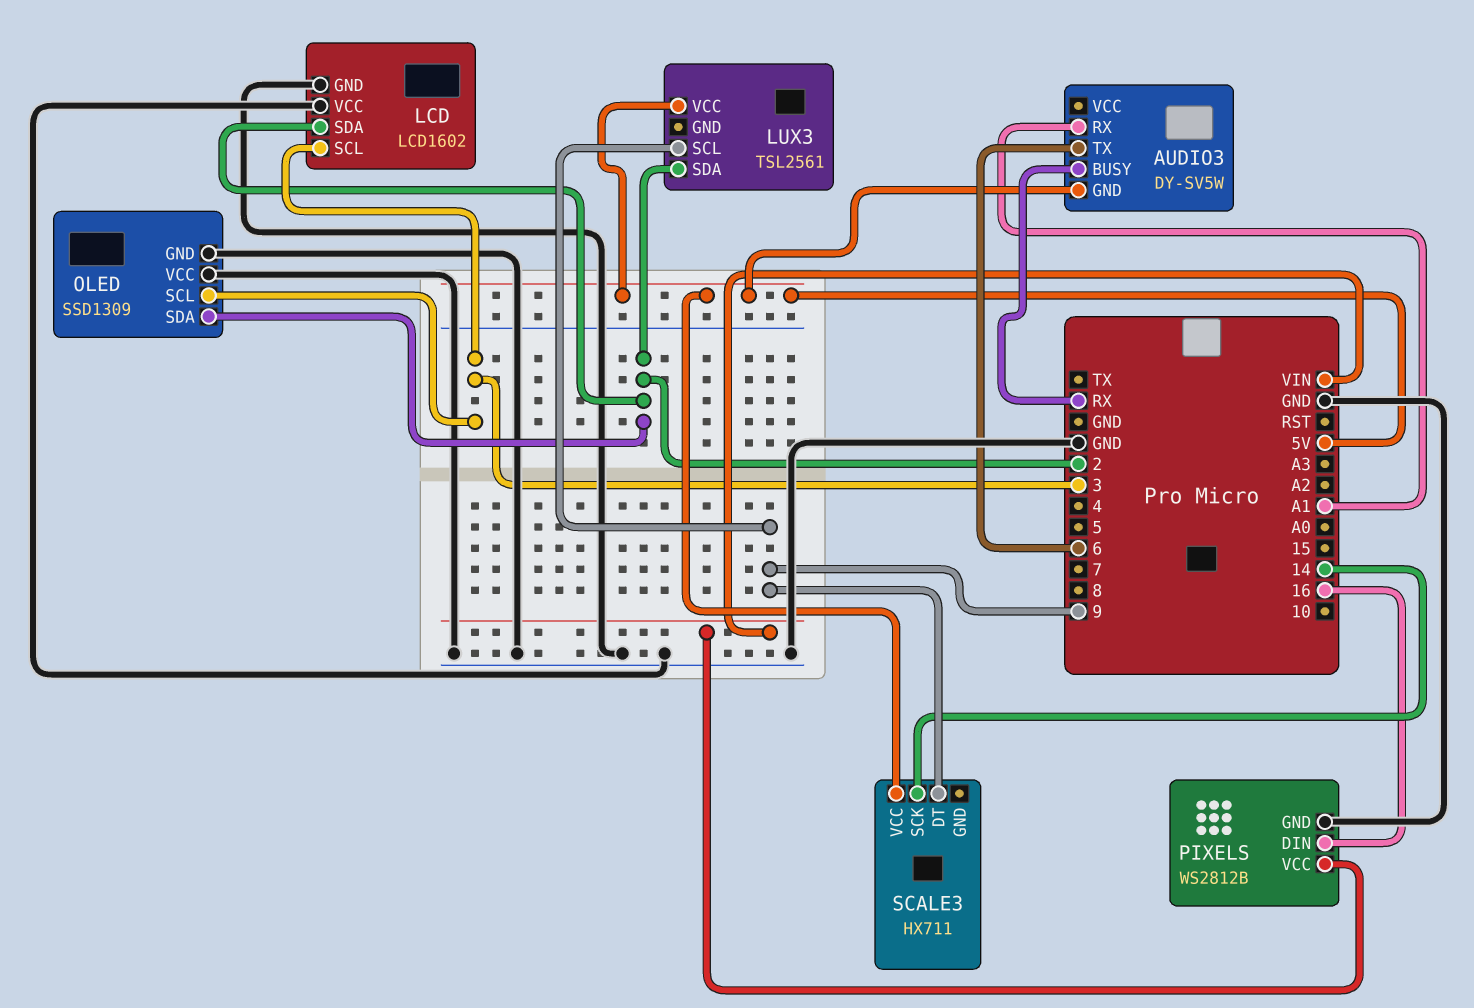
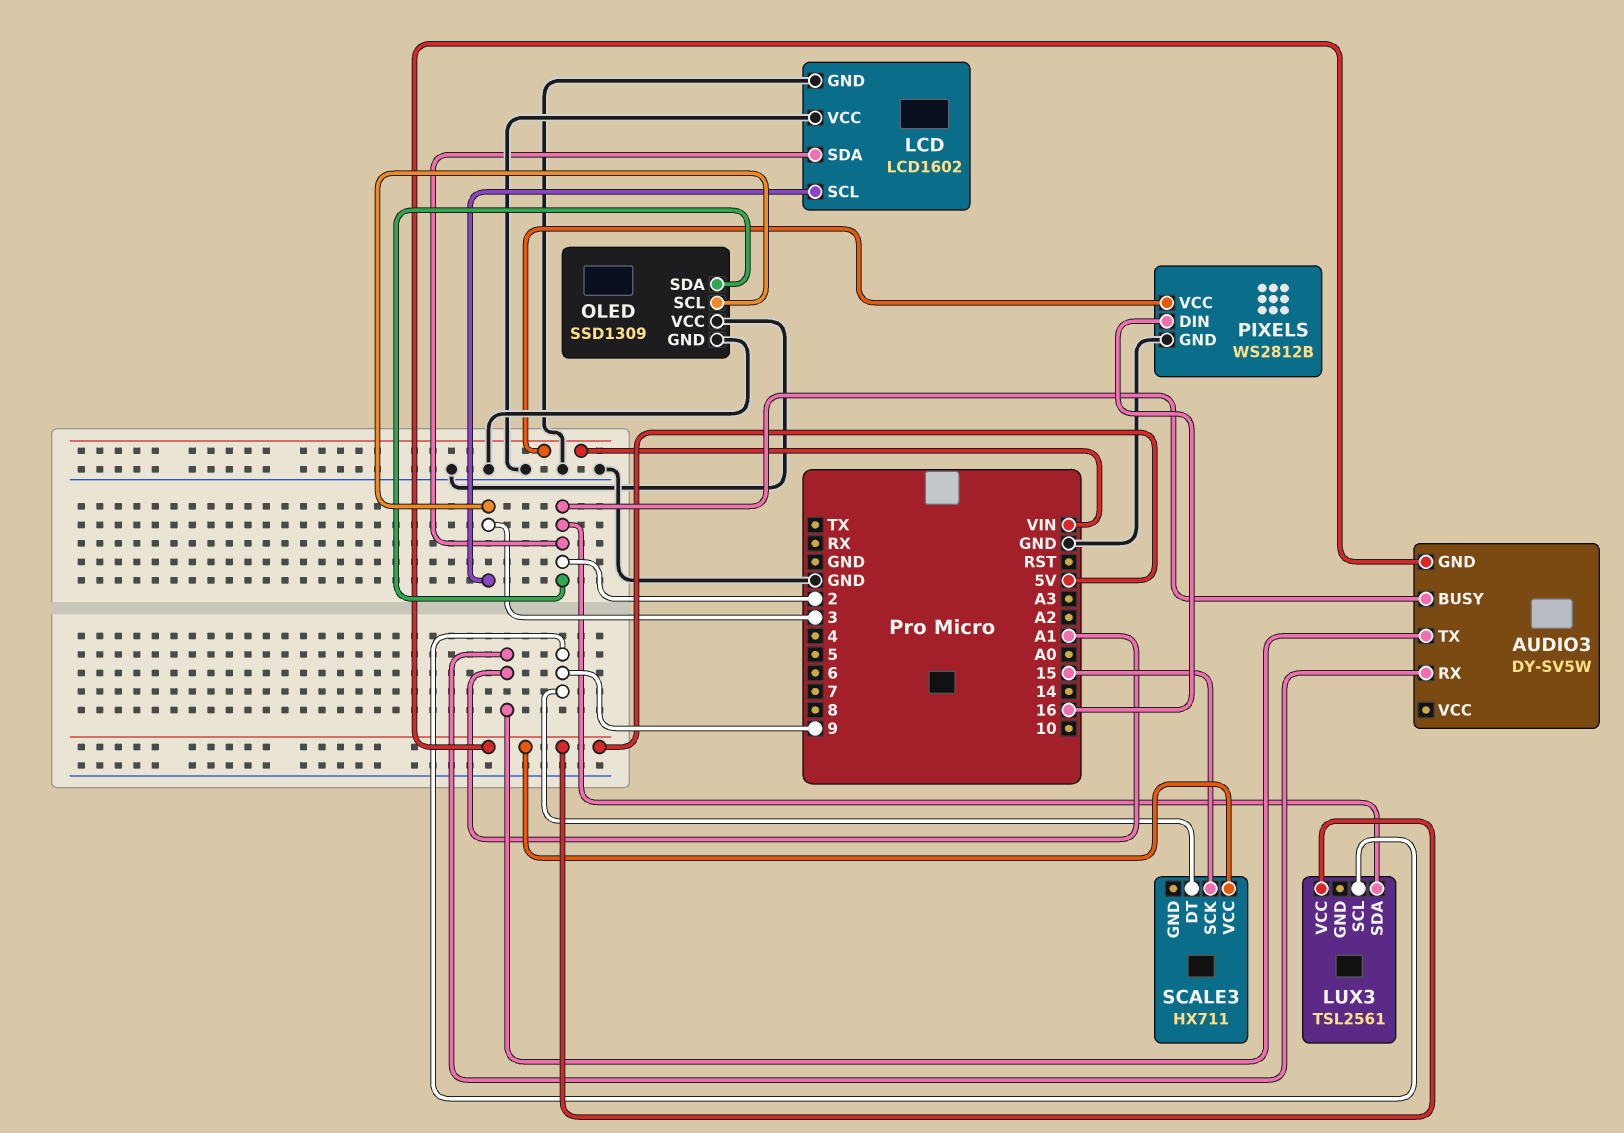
AUDIO3 pin BUSY: RX -> 2
AUDIO3 pin TX: 6 -> A1
SCALE3 pin SCK: 14 -> 15

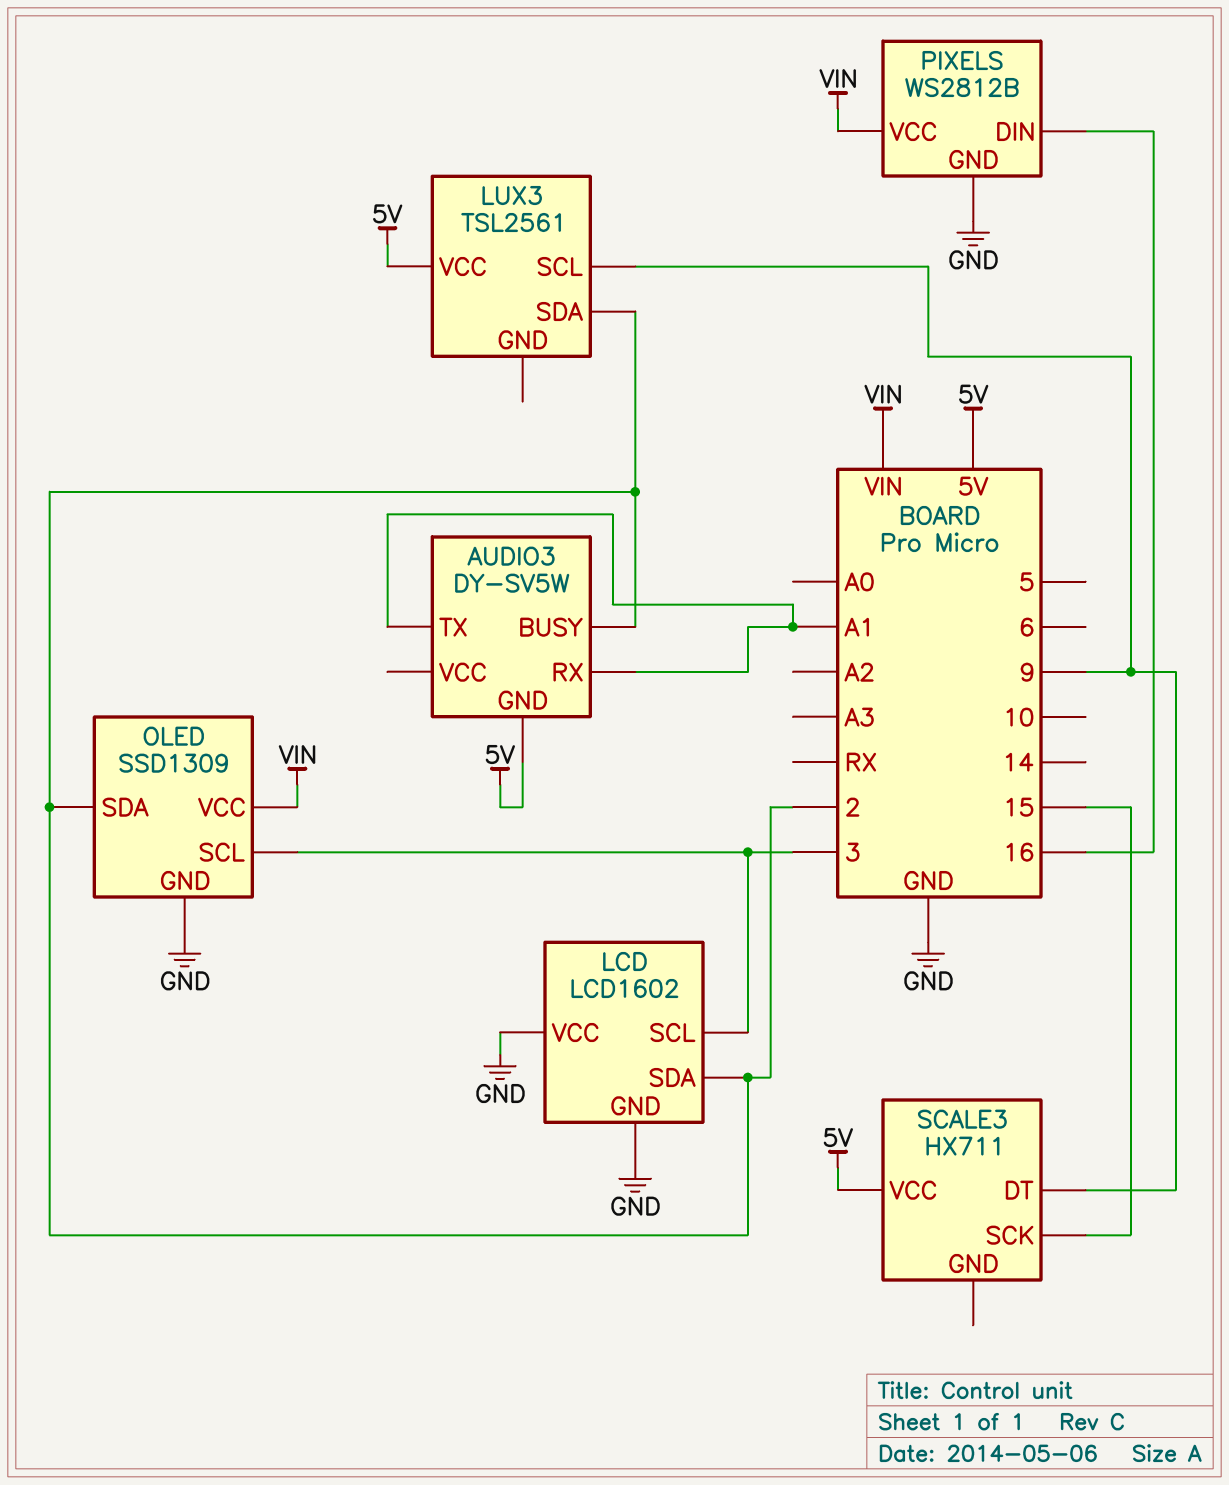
OLED pin VCC: GND -> VIN

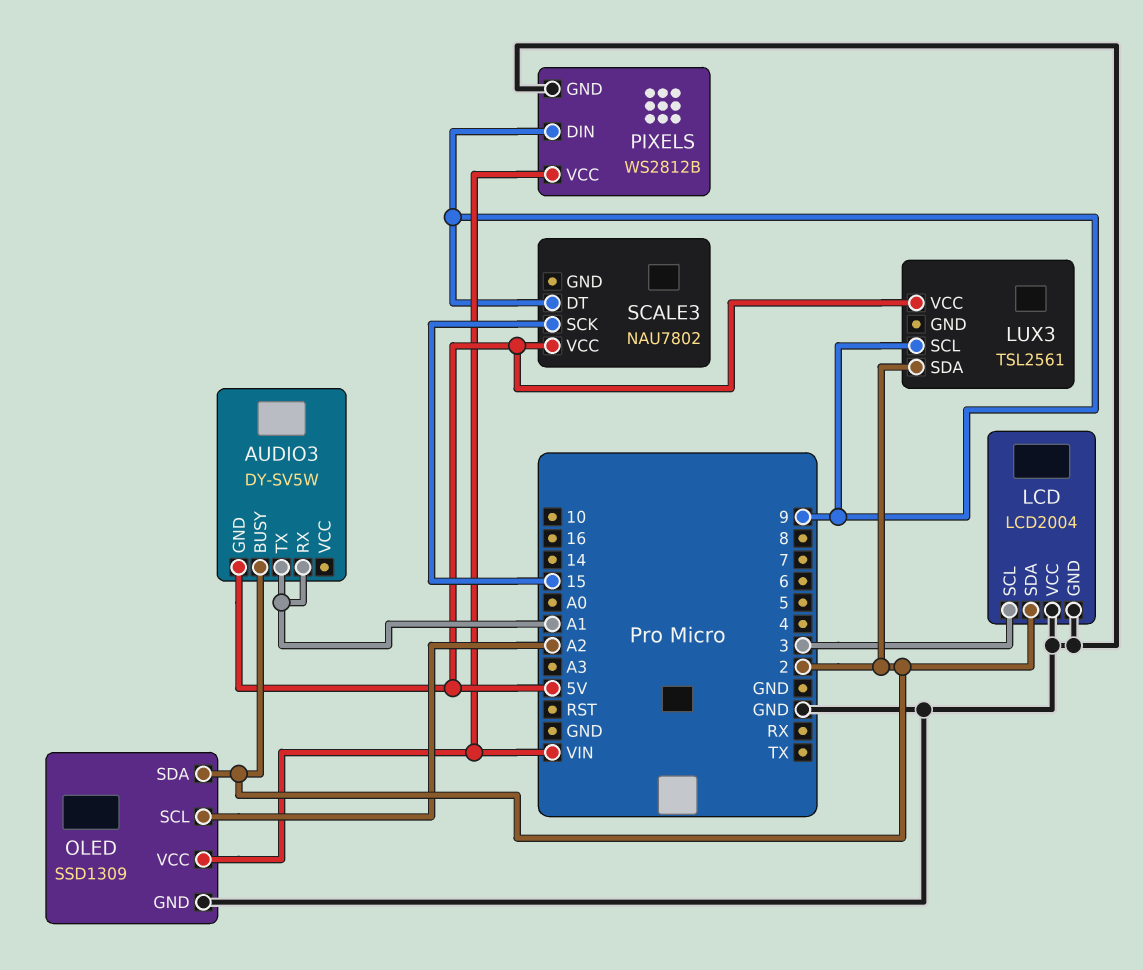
LCD: LCD1602 -> LCD2004
OLED pin SCL: 3 -> A2
PIXELS pin DIN: 16 -> 9
SCALE3: HX711 -> NAU7802

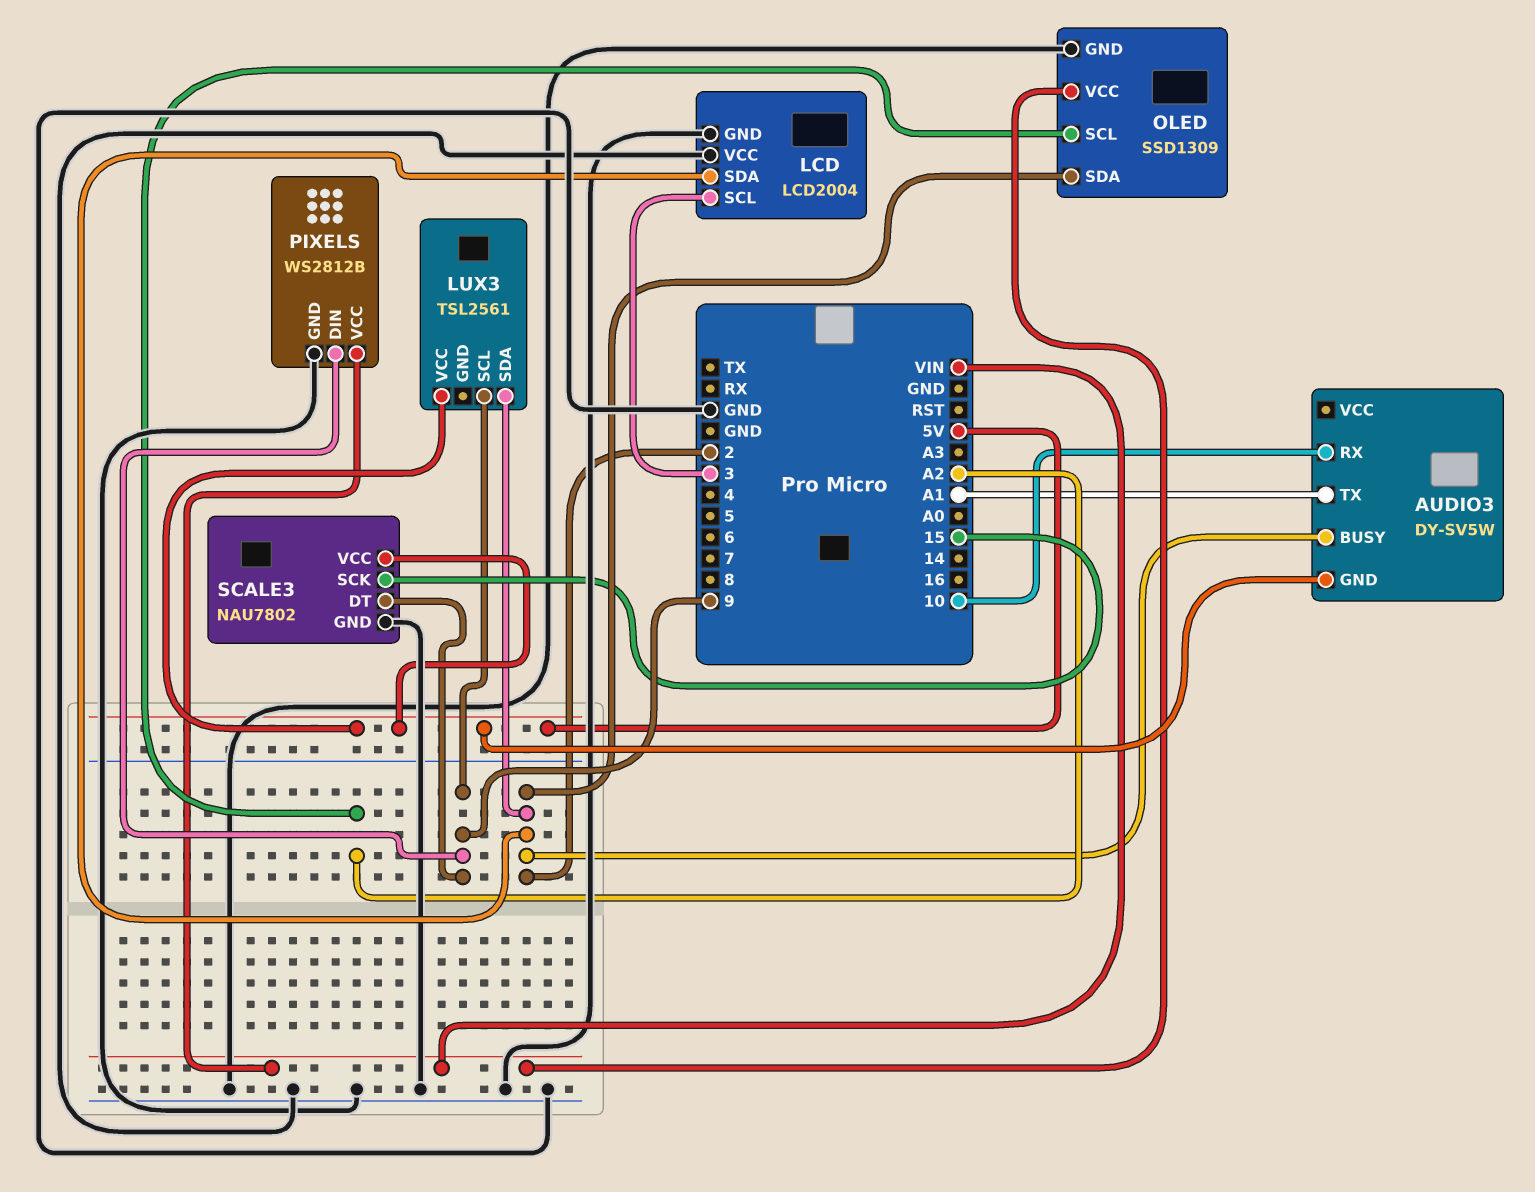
AUDIO3 pin RX: A1 -> 10
SCALE3 pin GND: none -> GND

